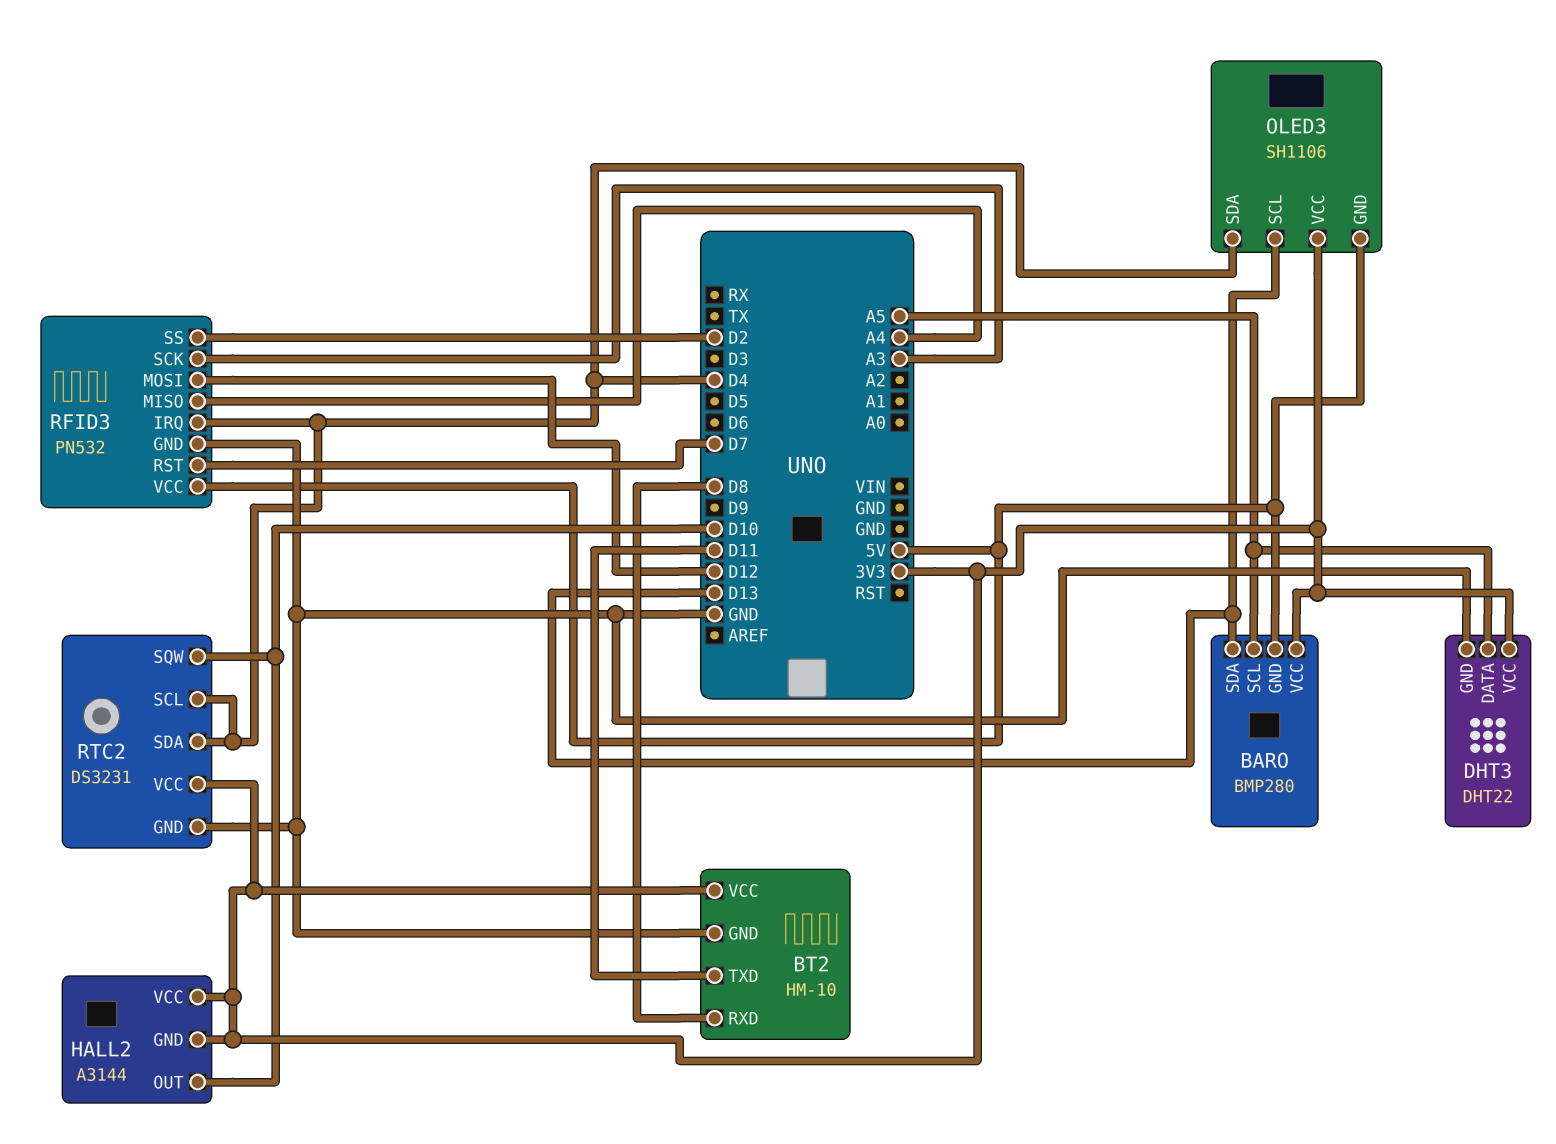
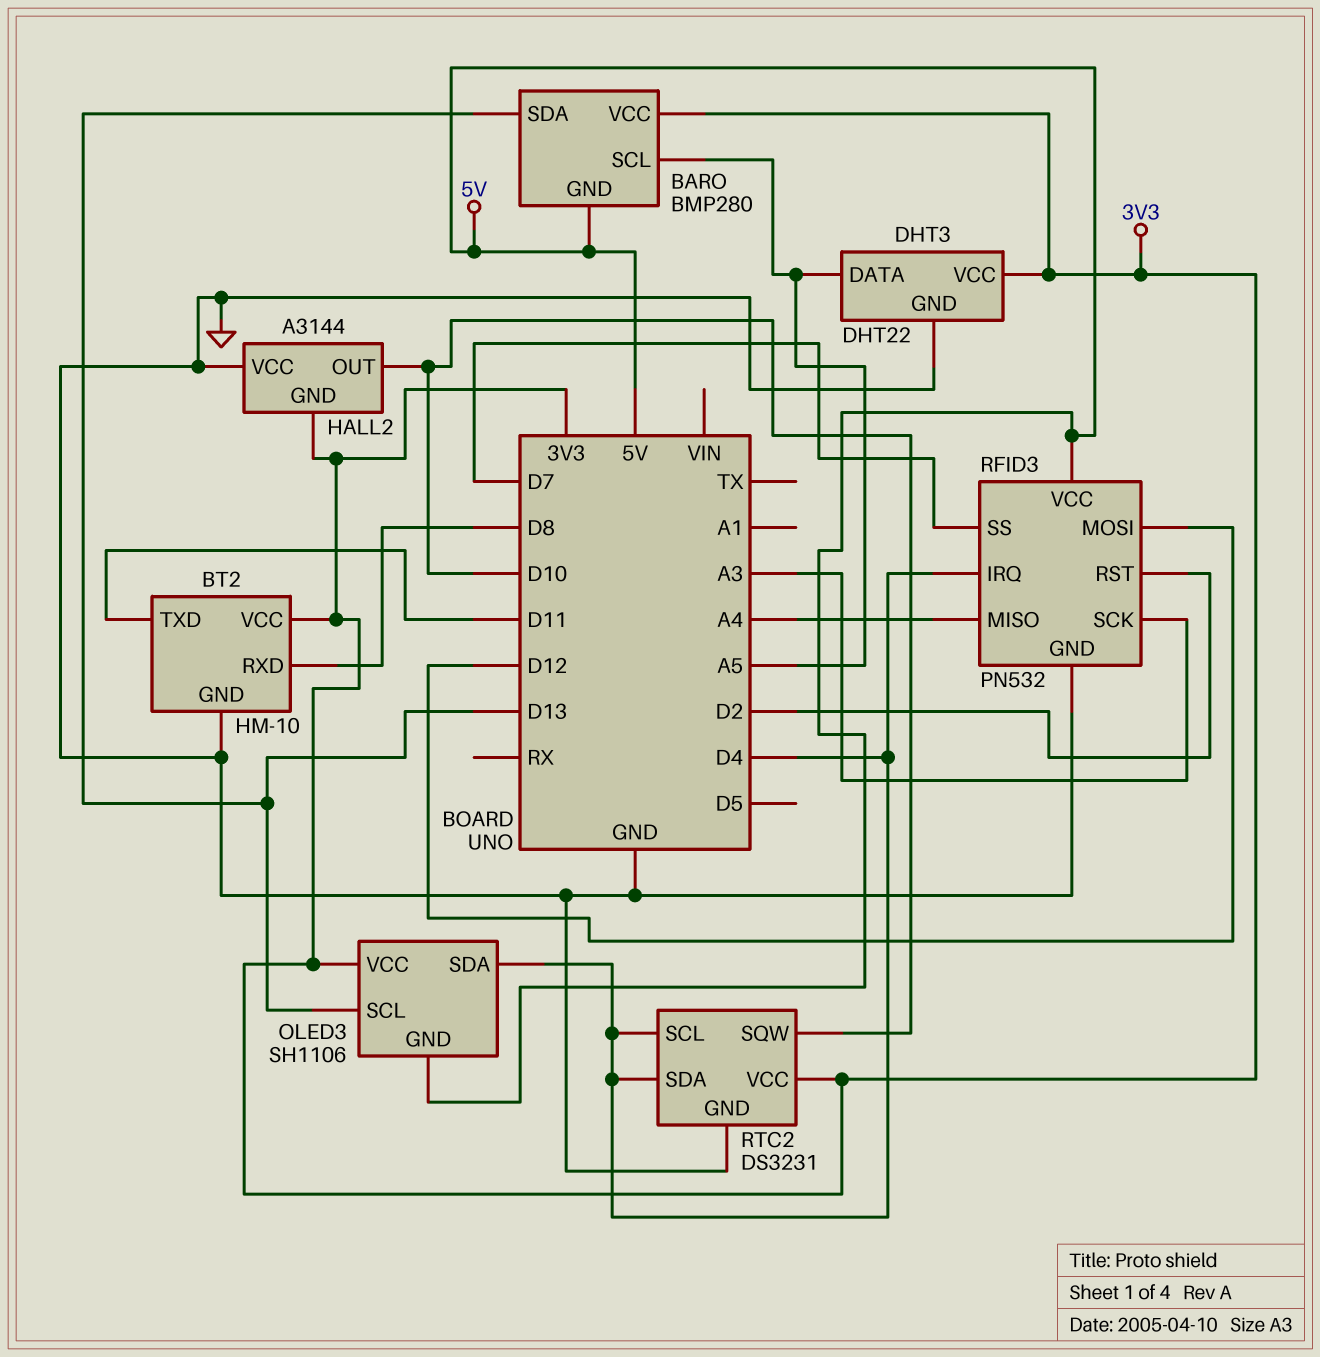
HALL2 pin VCC: 3V3 -> GND
RFID3 pin RST: D7 -> D2
RFID3 pin SS: D2 -> D7

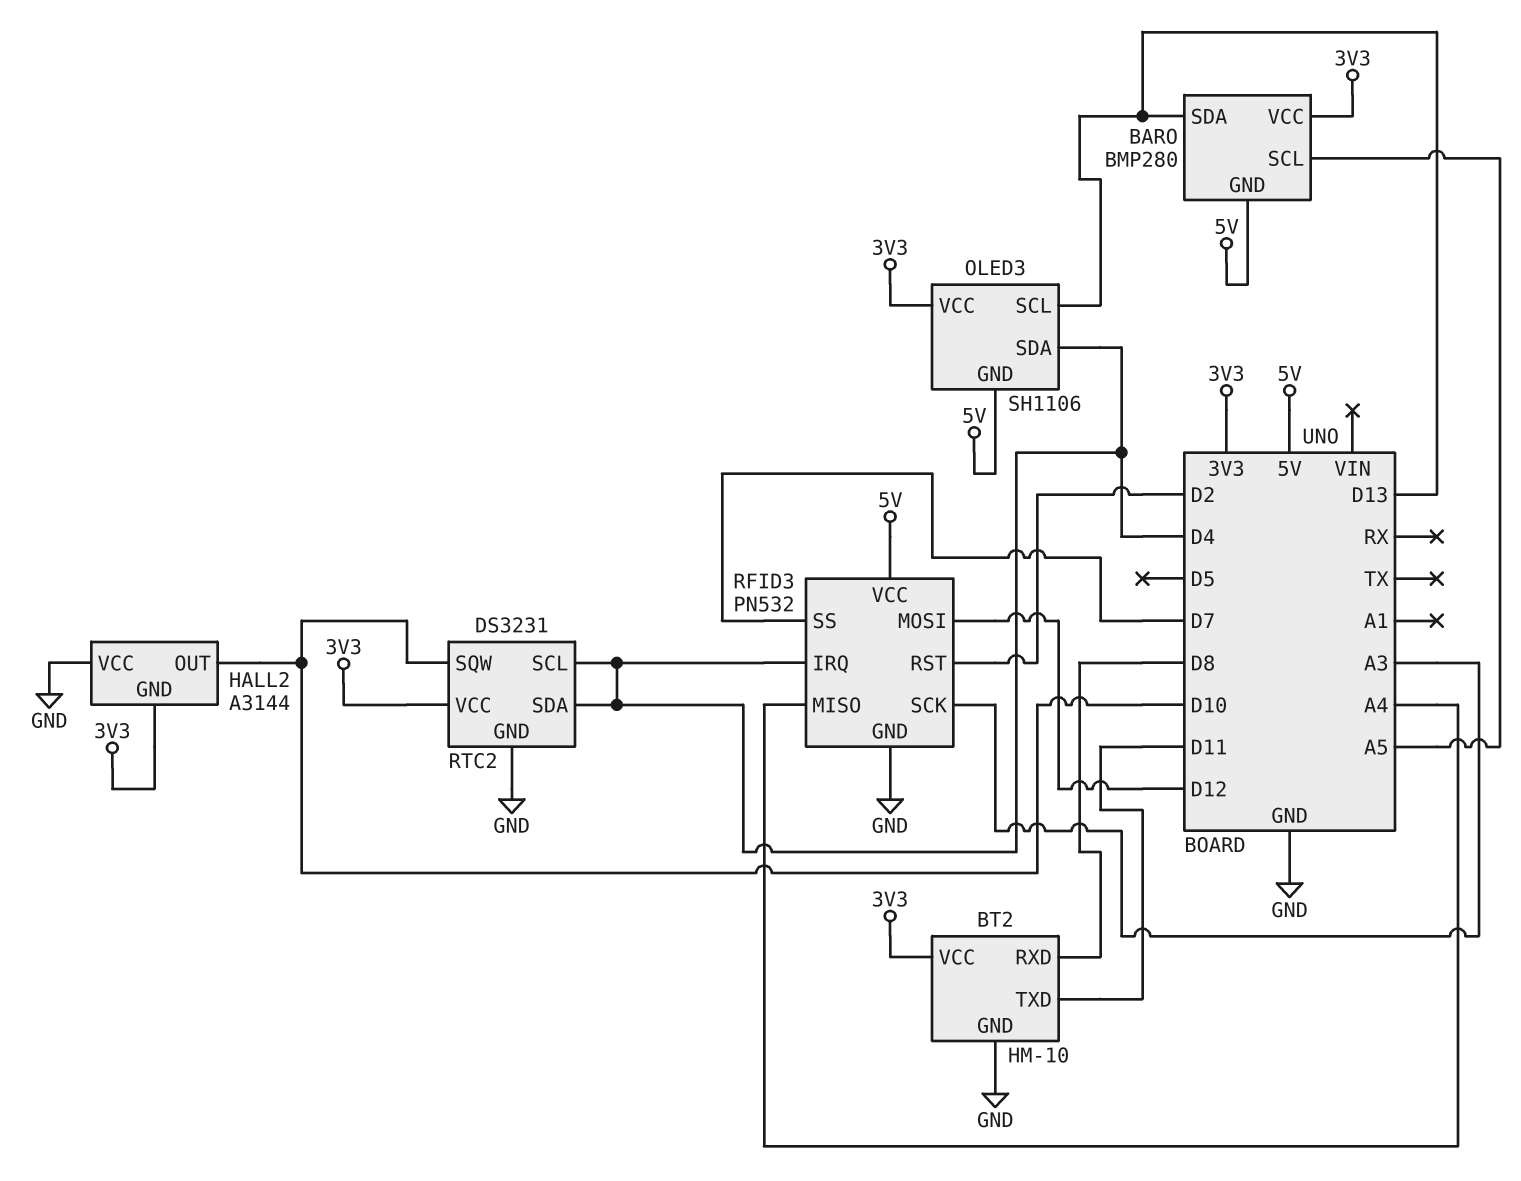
DHT3: DHT22 -> none
DHT3 pin DATA: A5 -> none
DHT3 pin GND: GND -> none
DHT3 pin VCC: 3V3 -> none

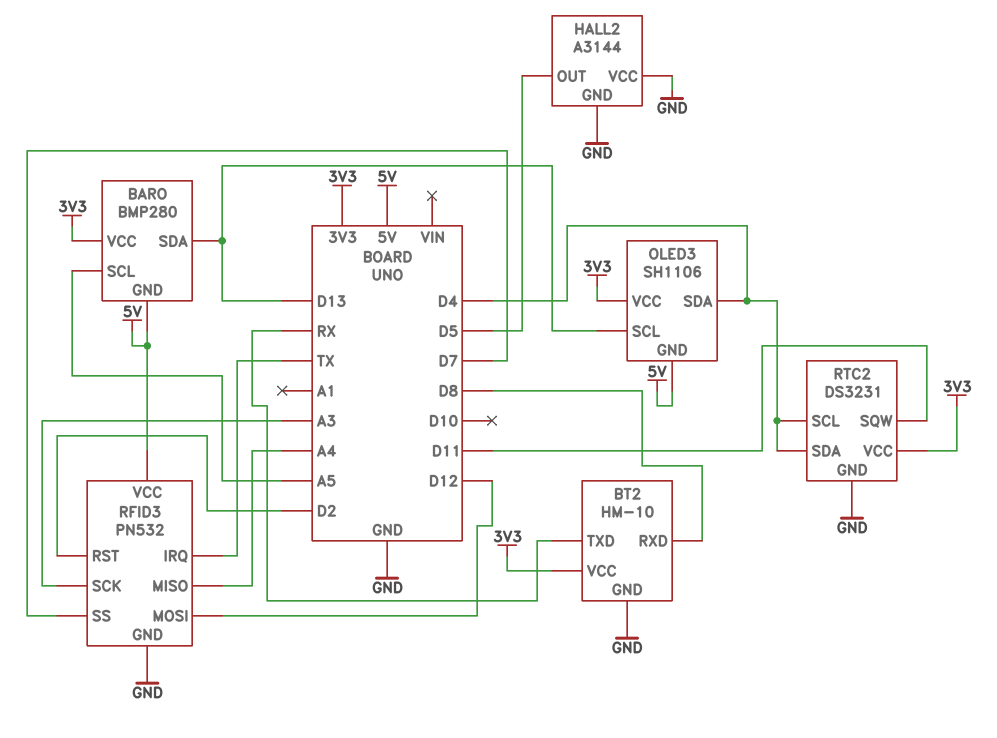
BT2 pin TXD: D11 -> RX
HALL2 pin GND: 3V3 -> GND
HALL2 pin OUT: D10 -> D5
RFID3 pin IRQ: D4 -> TX
RTC2 pin SQW: D10 -> D11

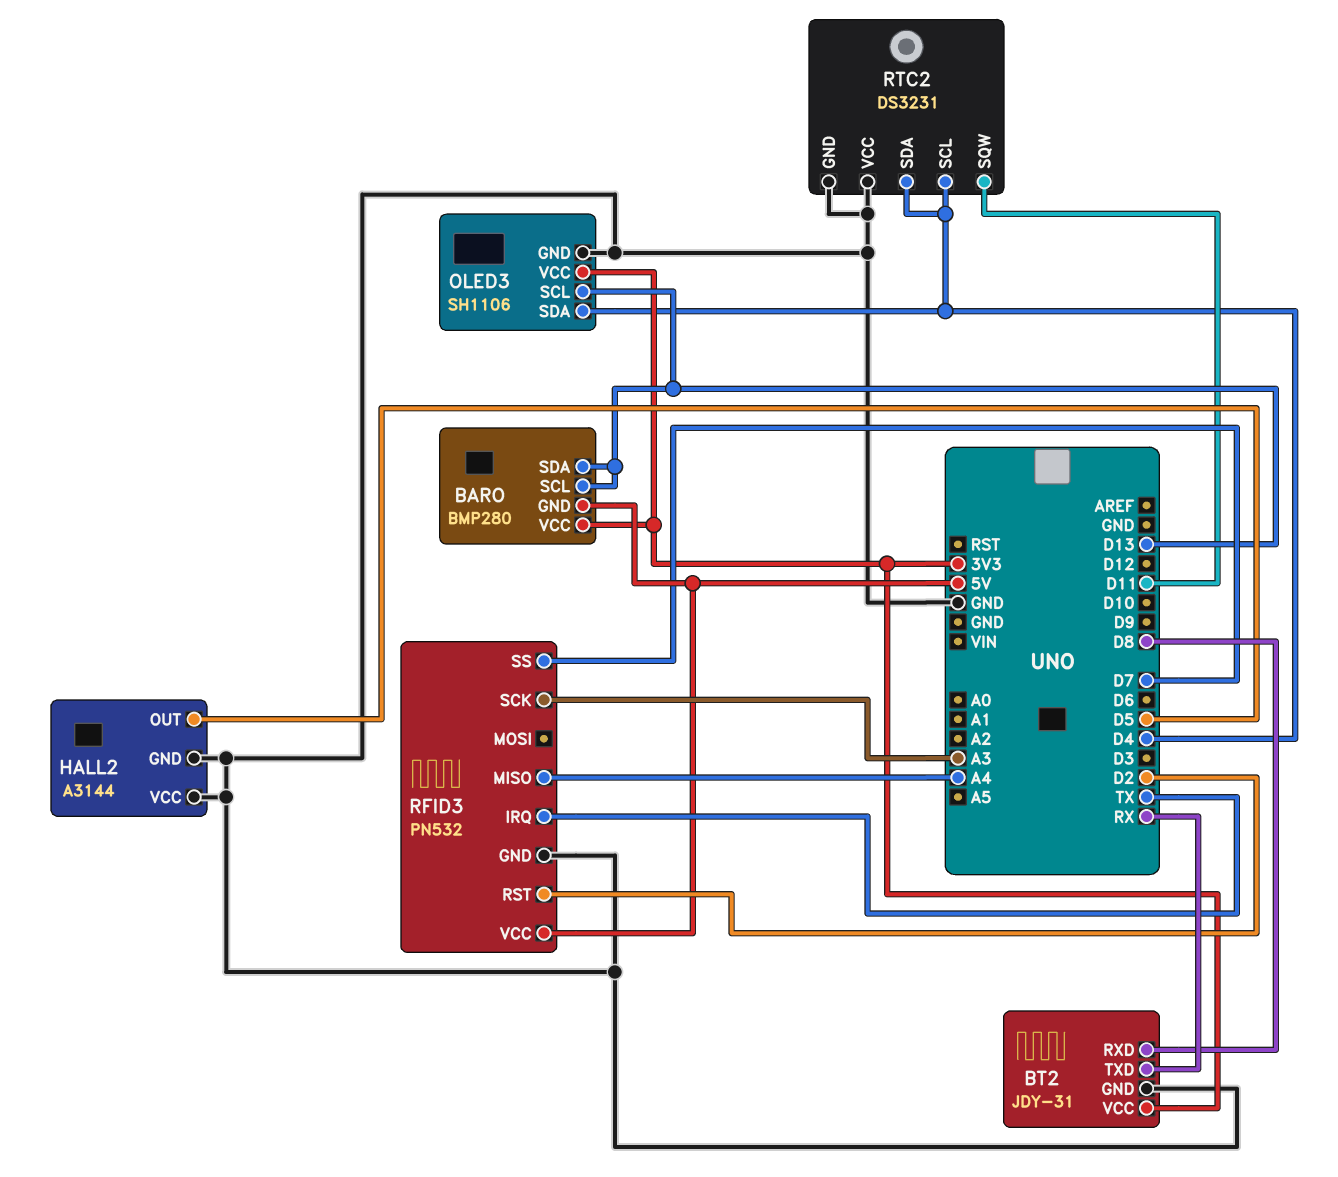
BARO pin SCL: A5 -> D13
BT2: HM-10 -> JDY-31
OLED3 pin GND: 5V -> GND
RFID3 pin MOSI: D12 -> none
RTC2 pin VCC: 3V3 -> GND

